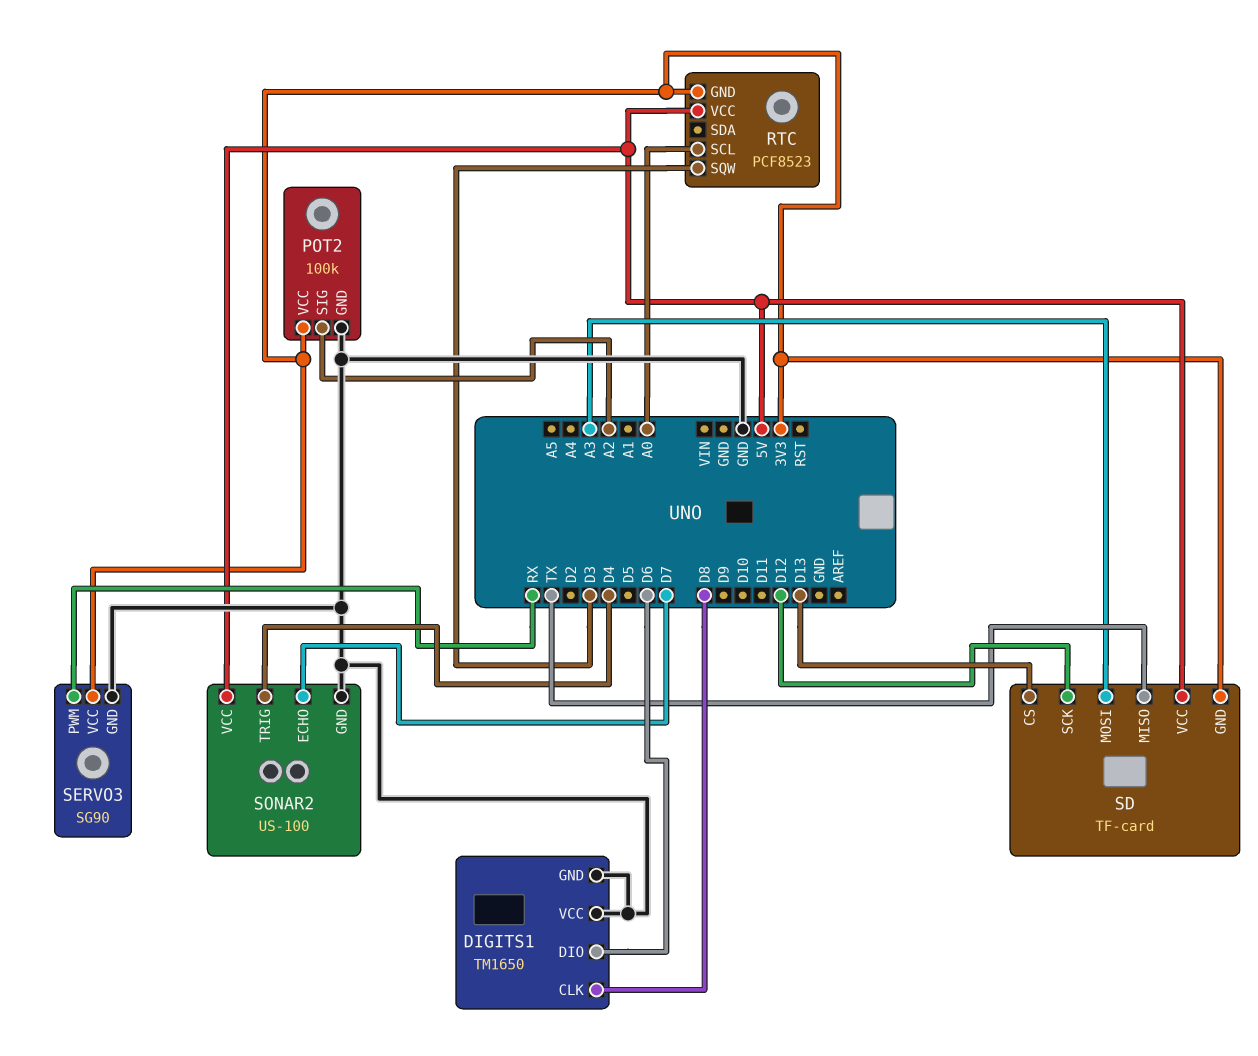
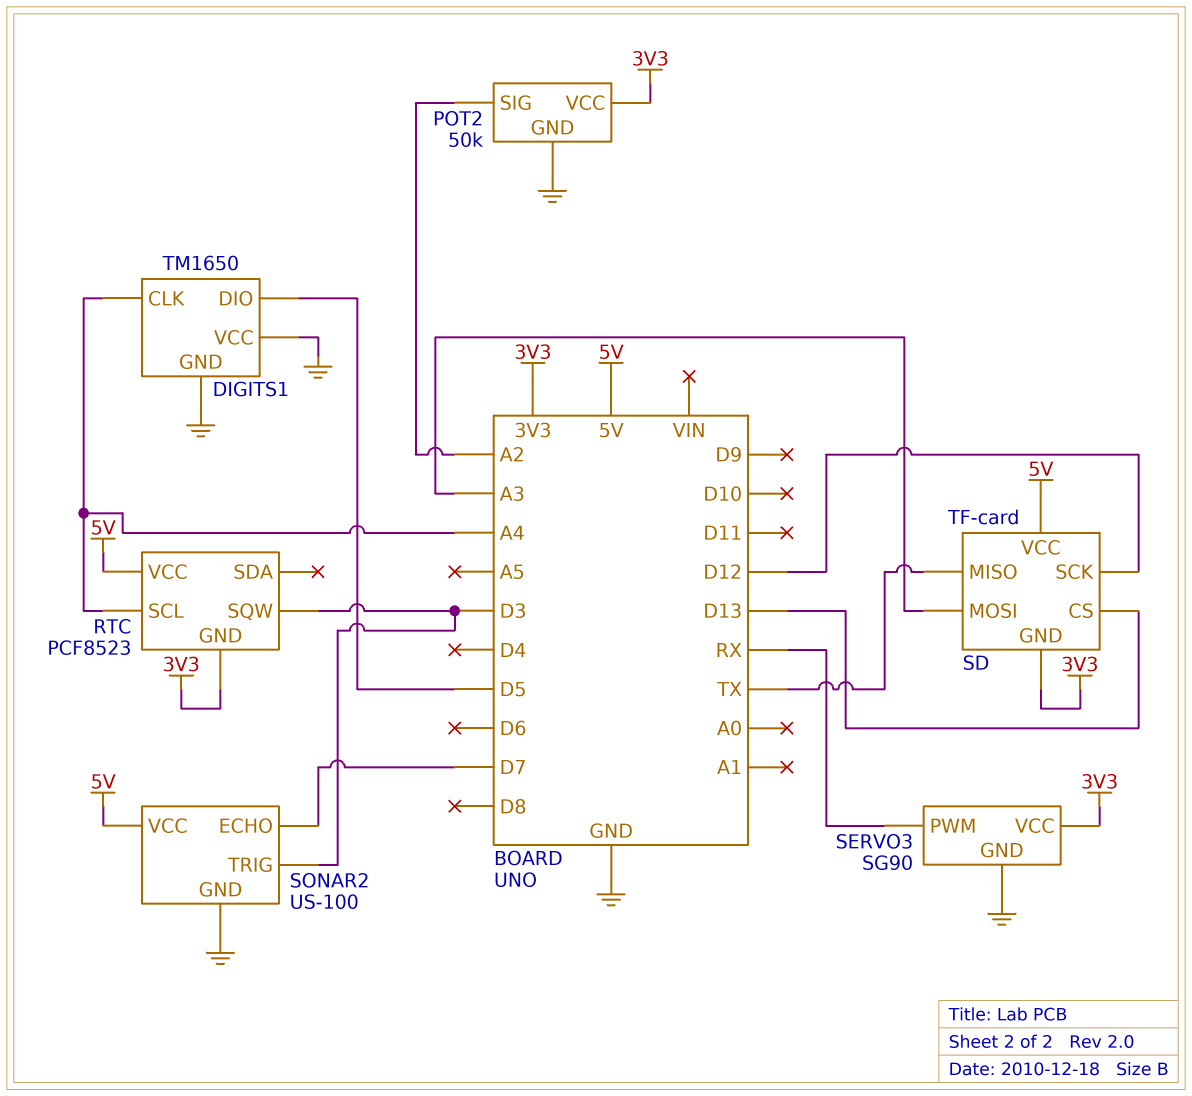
DIGITS1 pin CLK: D8 -> A4
DIGITS1 pin DIO: D6 -> D5
POT2: 100k -> 50k
RTC pin SCL: A0 -> A4
SONAR2 pin TRIG: D4 -> D3

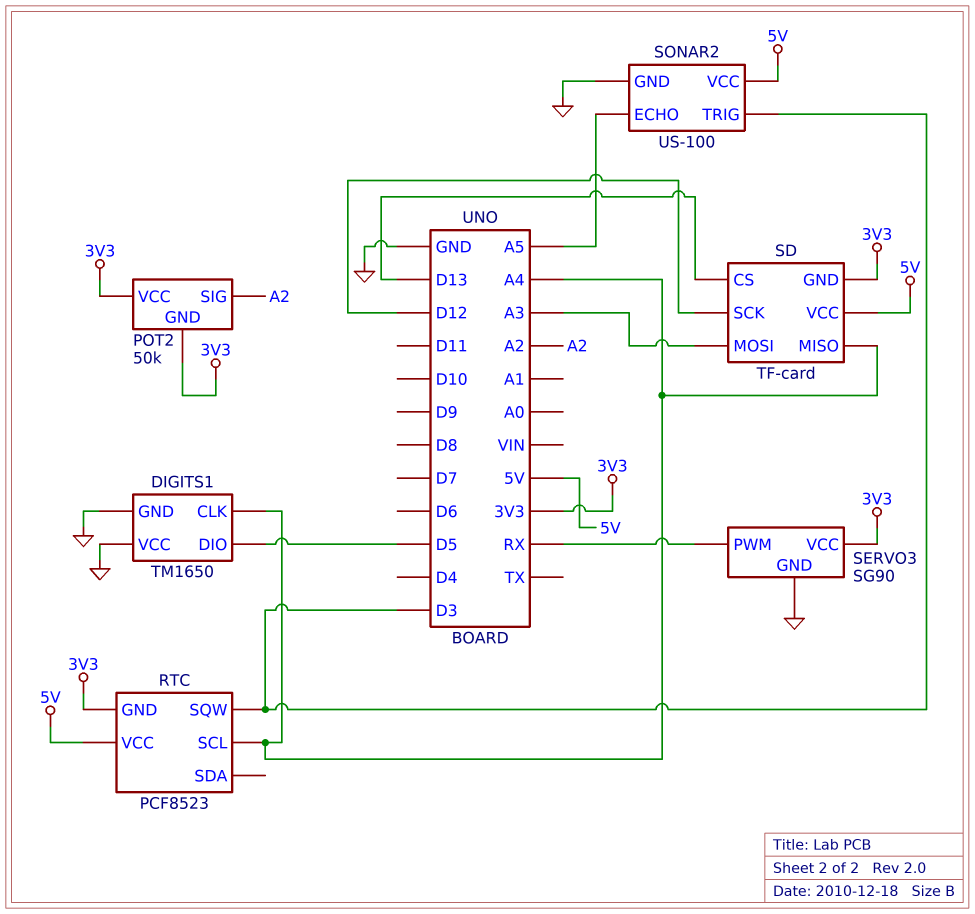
POT2 pin GND: GND -> 3V3
SD pin MISO: TX -> A4
SONAR2 pin ECHO: D7 -> A5

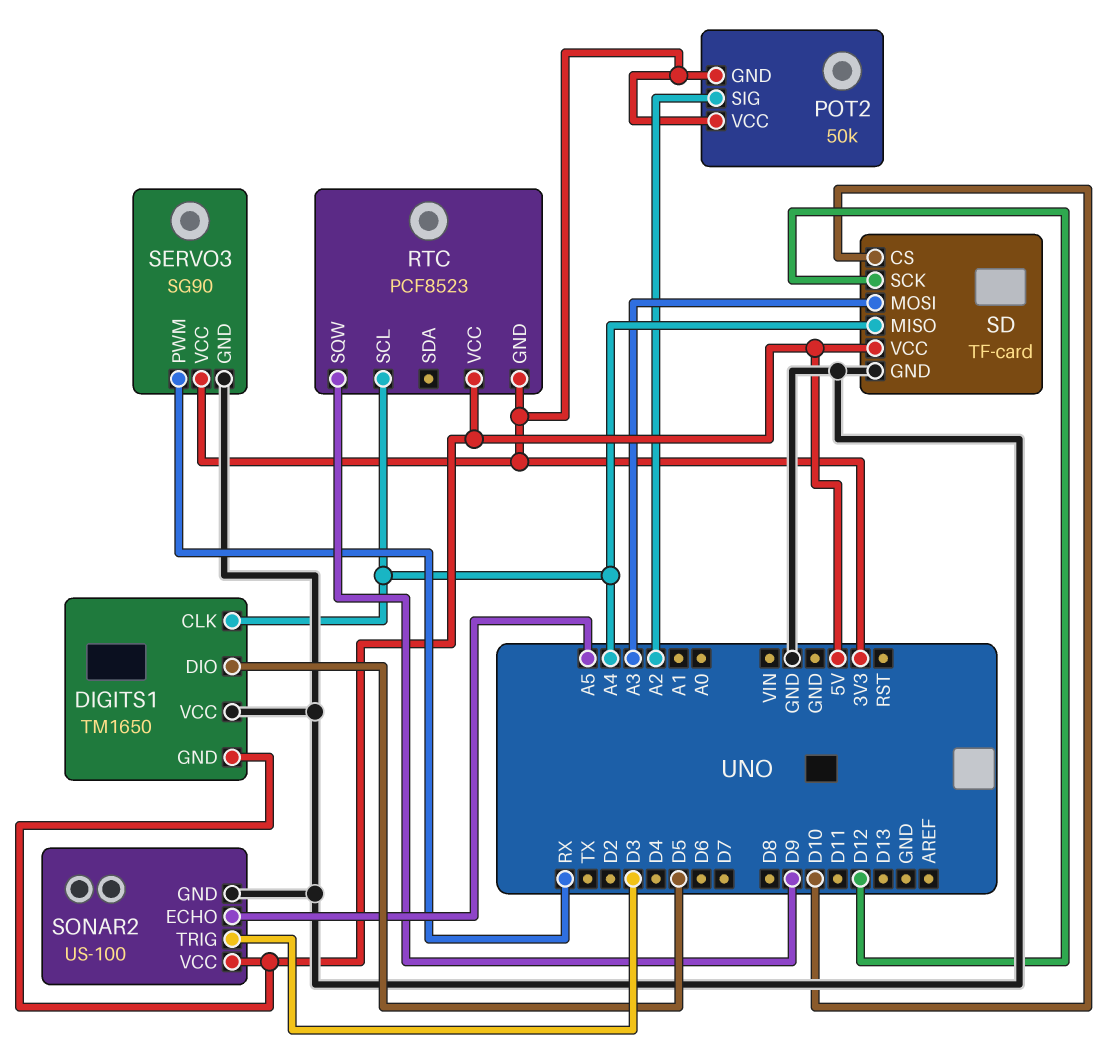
DIGITS1 pin GND: GND -> 5V
RTC pin SQW: D3 -> D9
SD pin CS: D13 -> D10
SD pin GND: 3V3 -> GND

